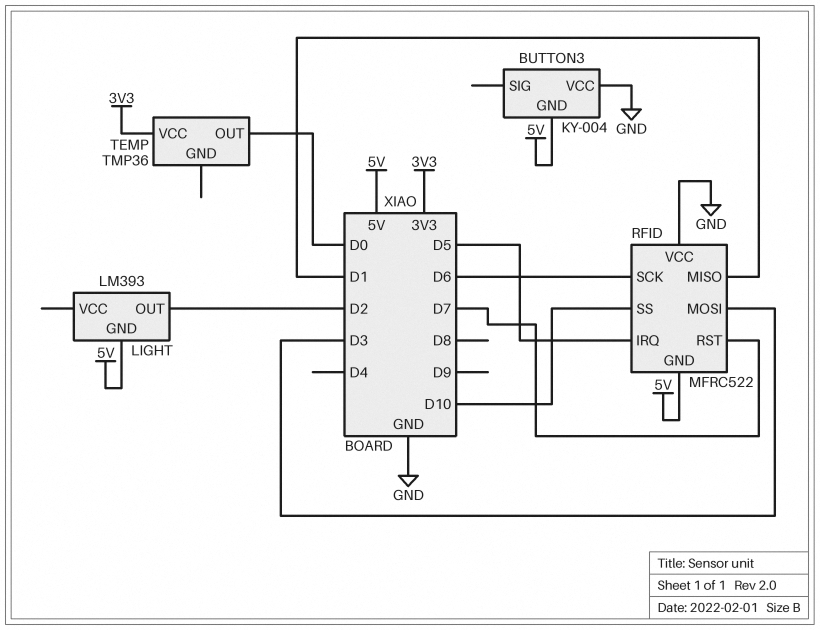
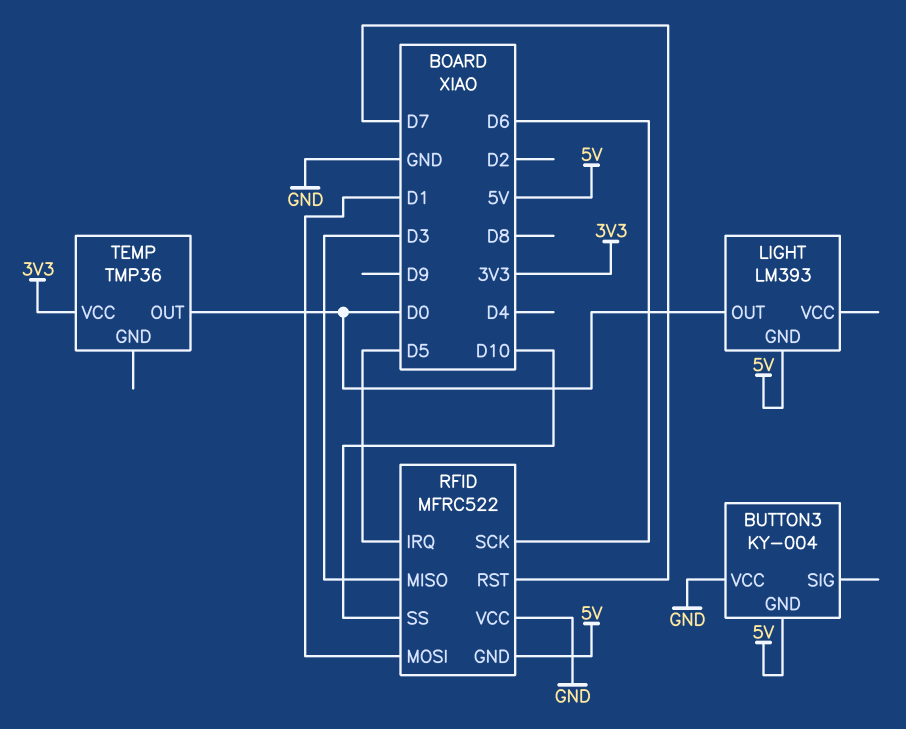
LIGHT pin OUT: D2 -> D0
RFID pin MISO: D1 -> D3
RFID pin MOSI: D3 -> D1

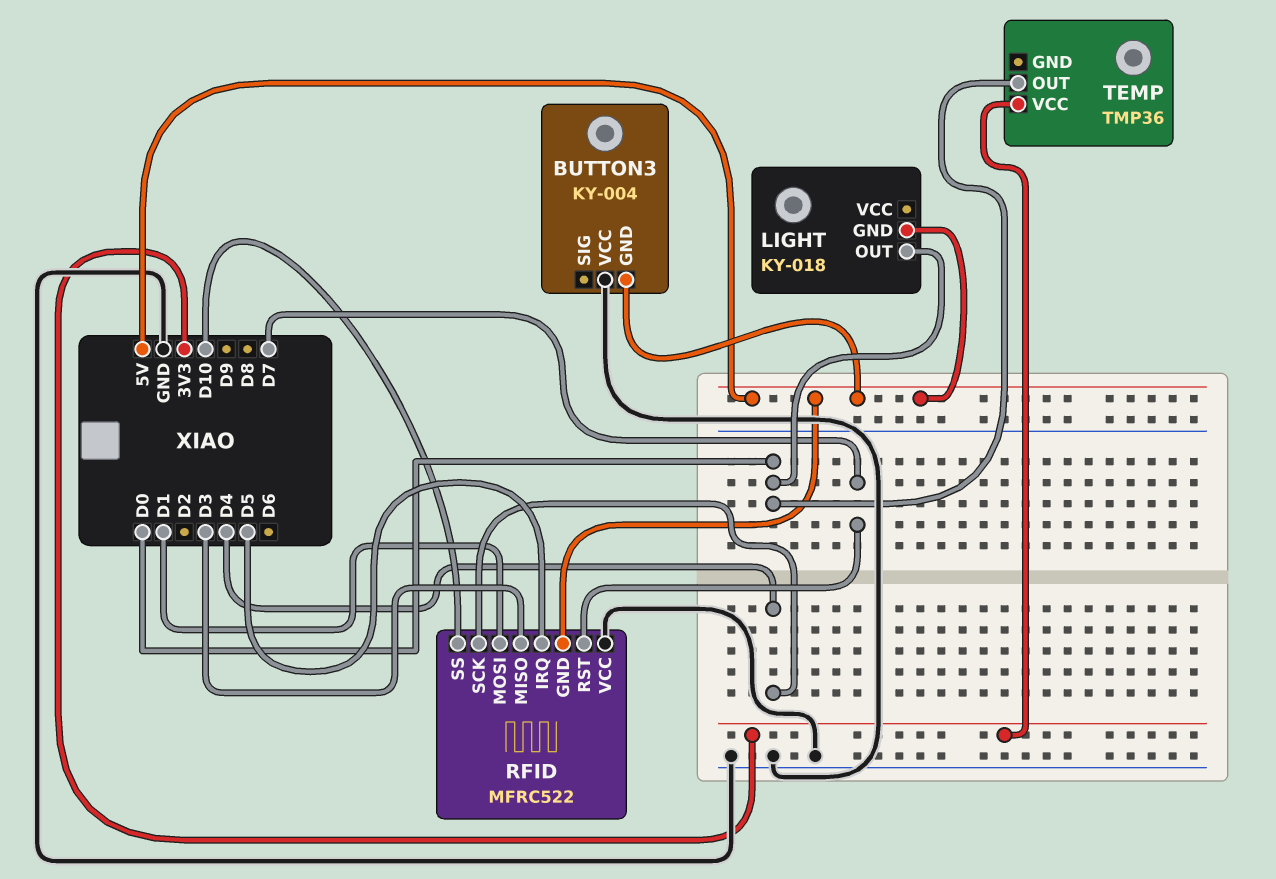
LIGHT: LM393 -> KY-018
RFID pin SCK: D6 -> D4

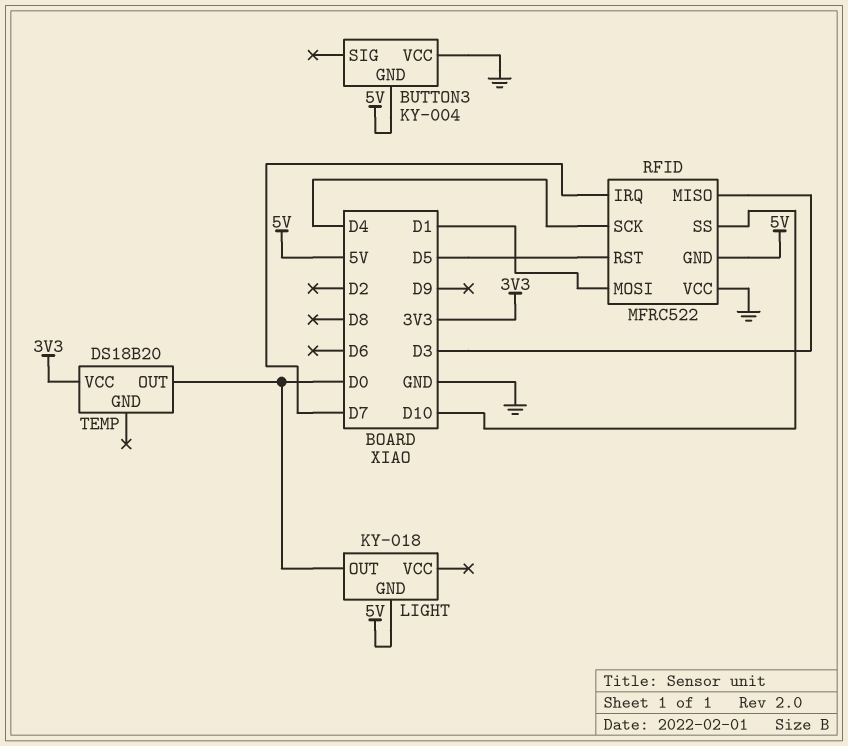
RFID pin IRQ: D5 -> D7
RFID pin RST: D7 -> D5
TEMP: TMP36 -> DS18B20

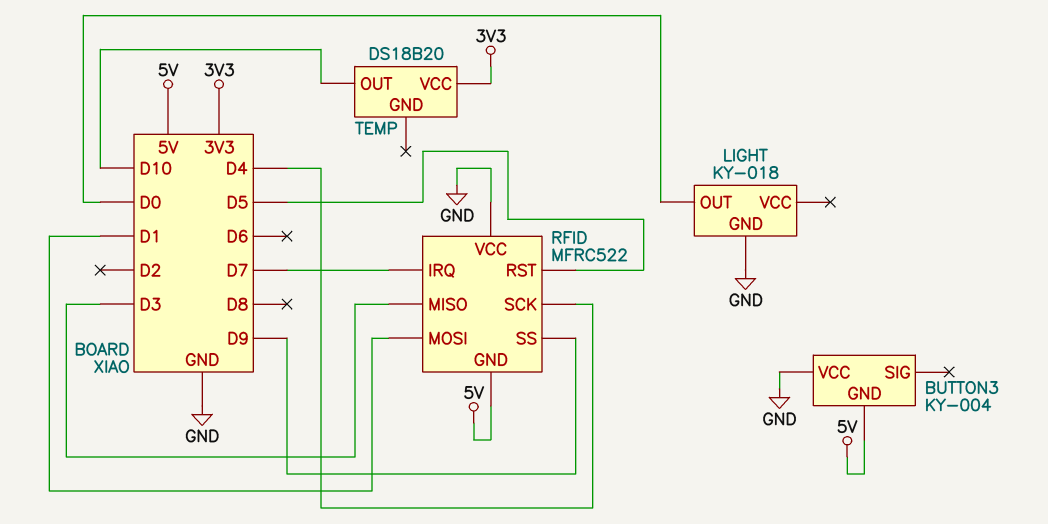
LIGHT pin GND: 5V -> GND
RFID pin SS: D10 -> D9
TEMP pin OUT: D0 -> D10

